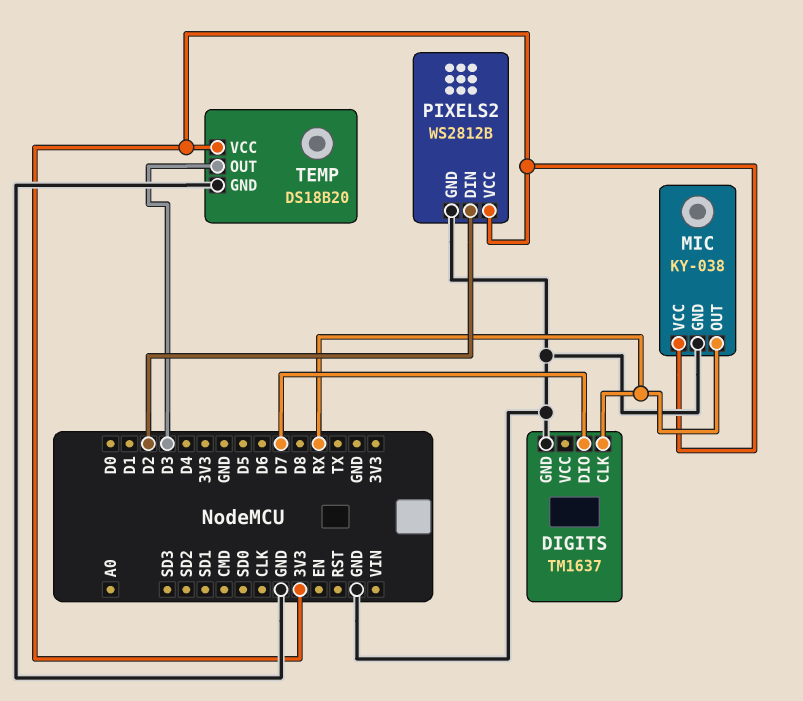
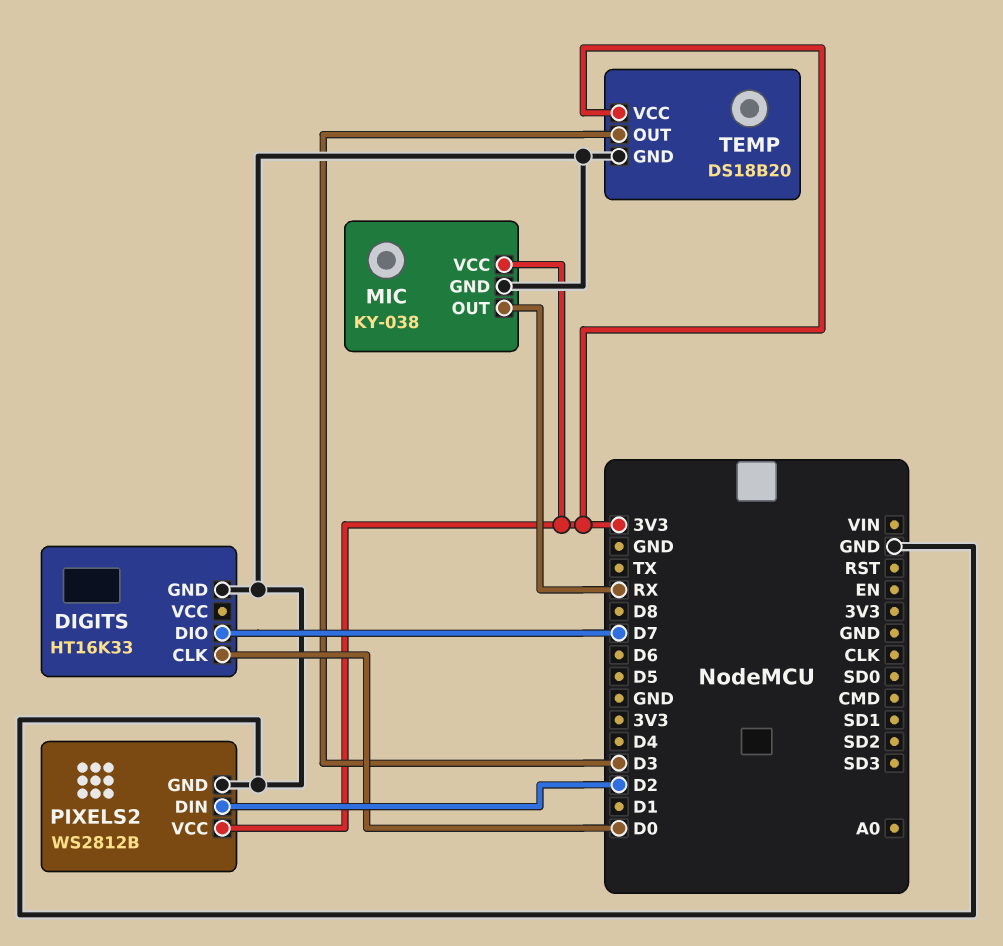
DIGITS: TM1637 -> HT16K33
DIGITS pin CLK: RX -> D0

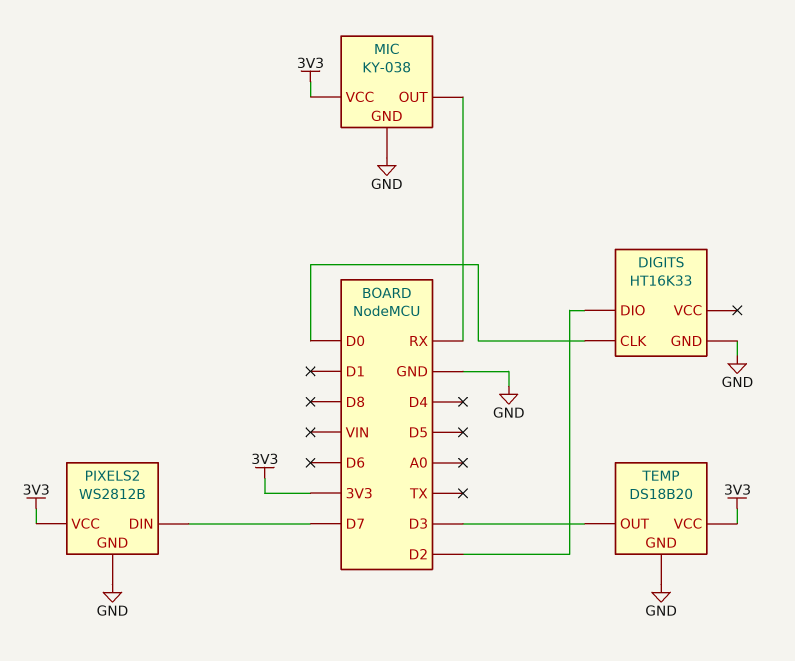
DIGITS pin DIO: D7 -> D2
PIXELS2 pin DIN: D2 -> D7

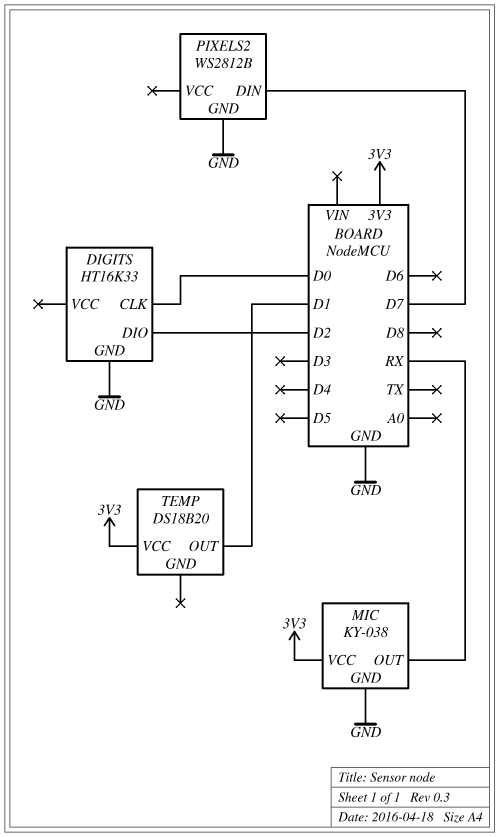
PIXELS2 pin VCC: 3V3 -> none
TEMP pin GND: GND -> none
TEMP pin OUT: D3 -> D1

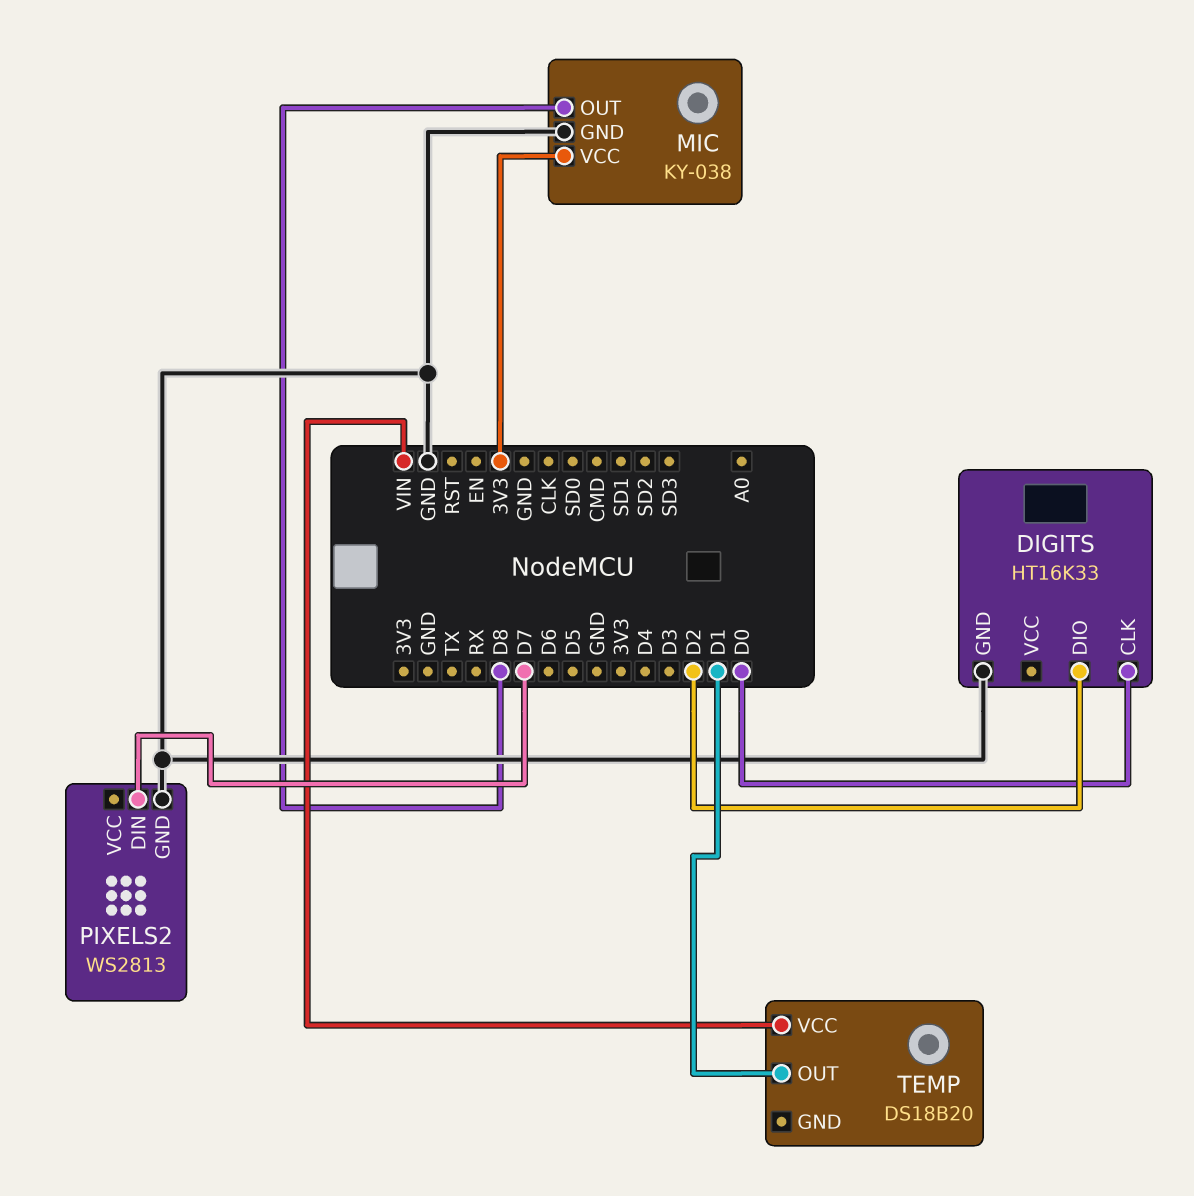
MIC pin OUT: RX -> D8
PIXELS2: WS2812B -> WS2813
TEMP pin VCC: 3V3 -> VIN

